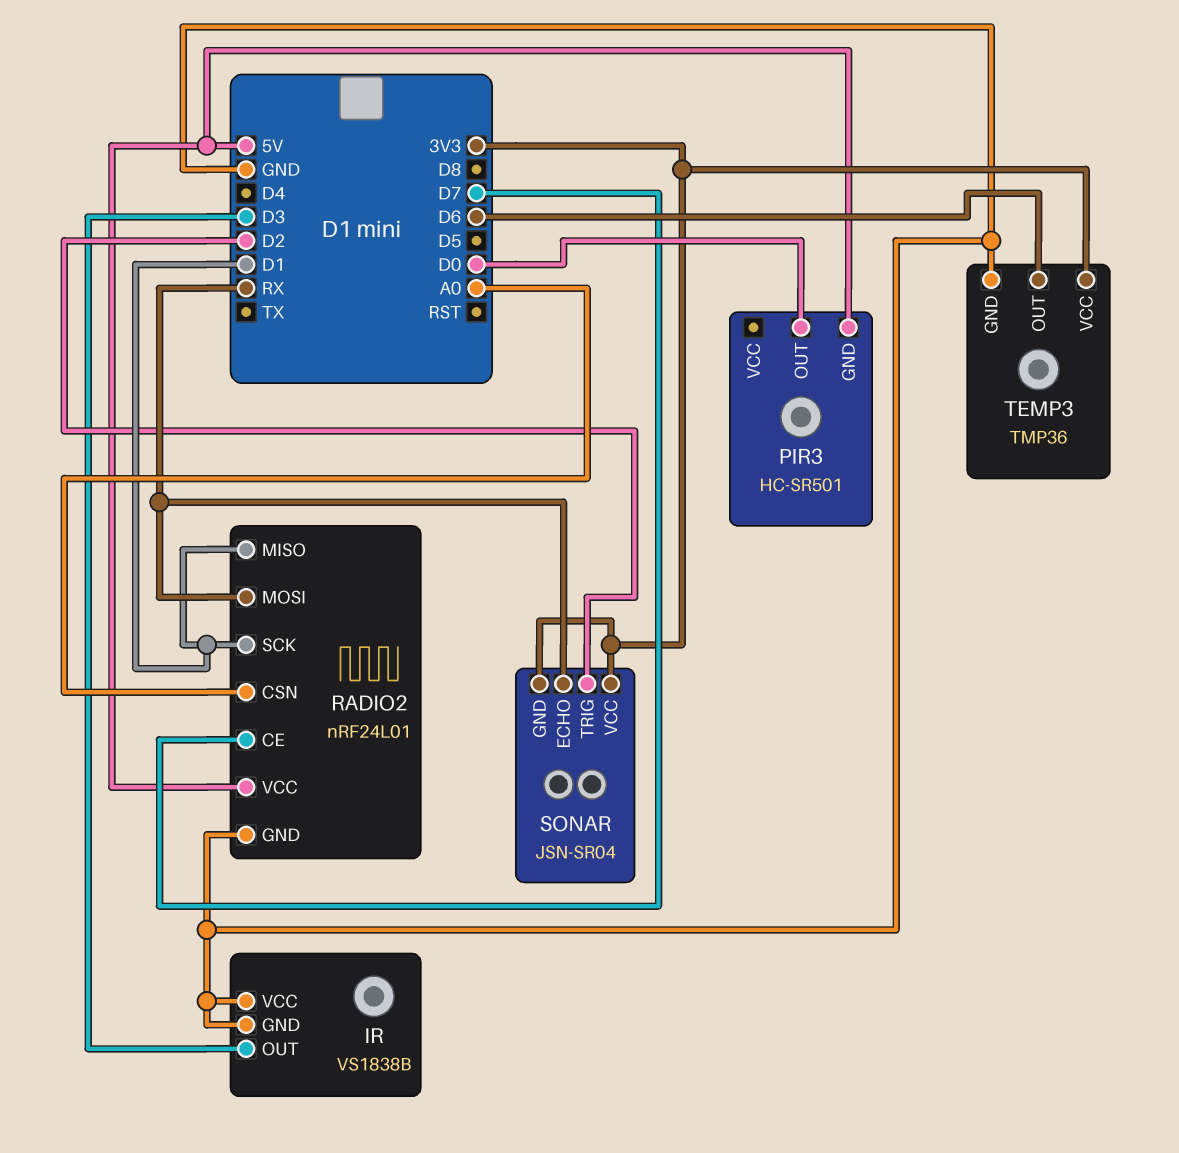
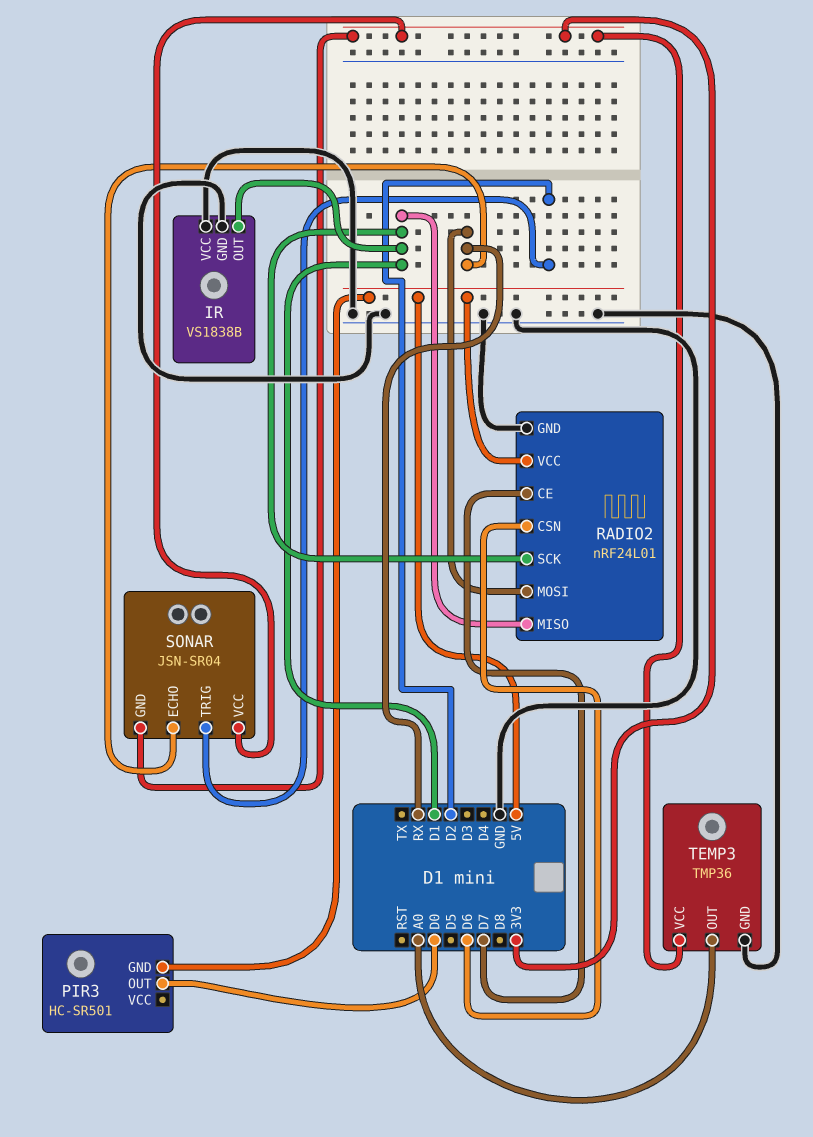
IR pin OUT: D3 -> D1
RADIO2 pin CSN: A0 -> D6
TEMP3 pin OUT: D6 -> A0

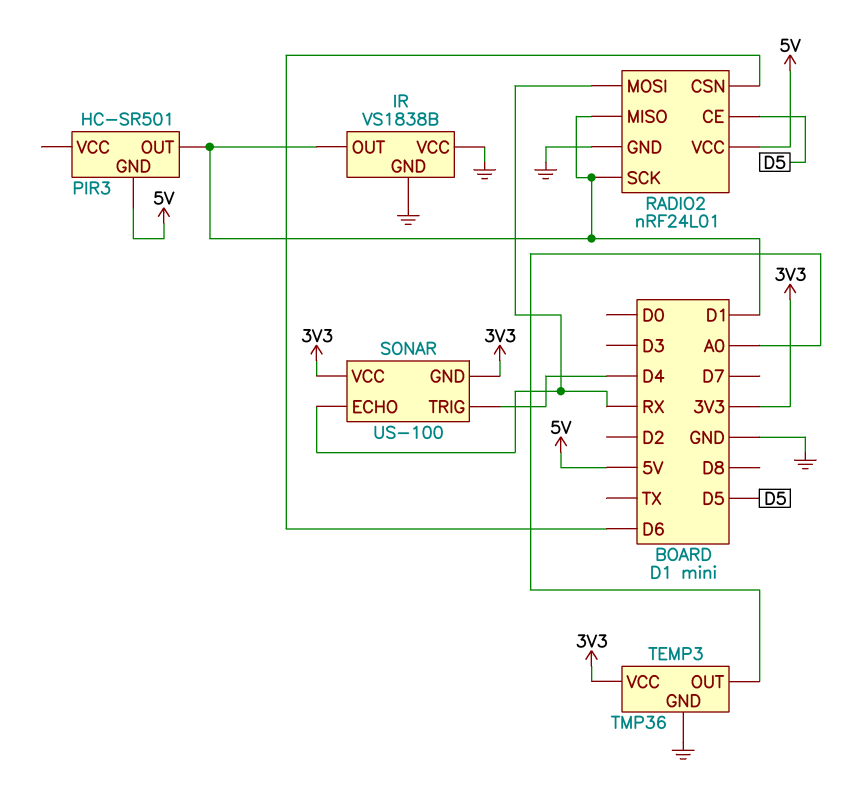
PIR3 pin OUT: D0 -> D1
RADIO2 pin CE: D7 -> D5
SONAR: JSN-SR04 -> US-100
SONAR pin TRIG: D2 -> D4

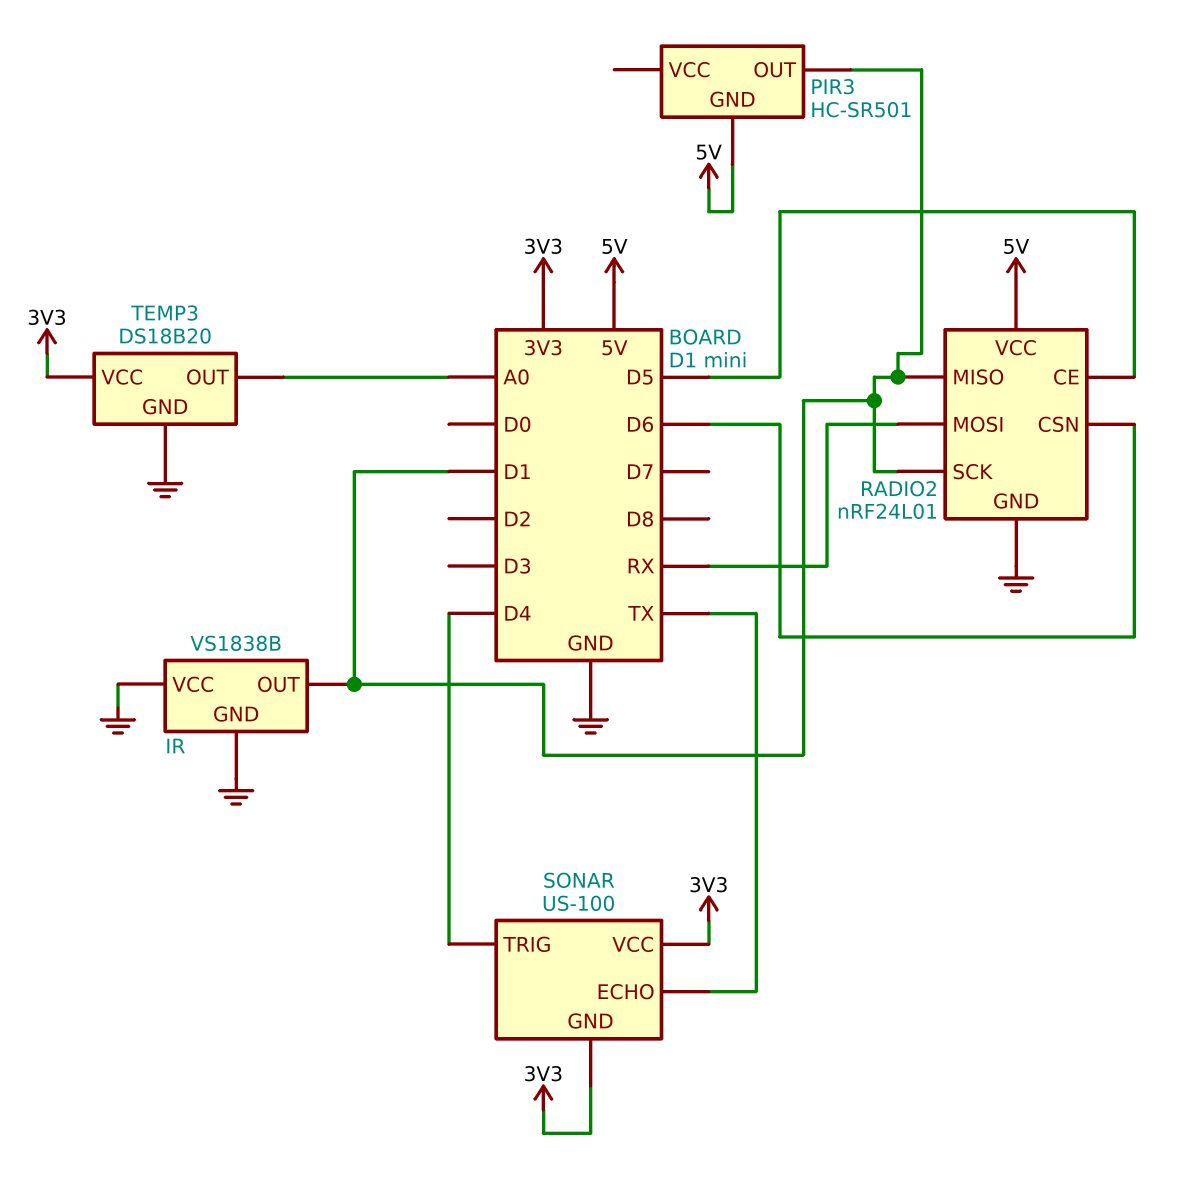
SONAR pin ECHO: RX -> TX
TEMP3: TMP36 -> DS18B20

